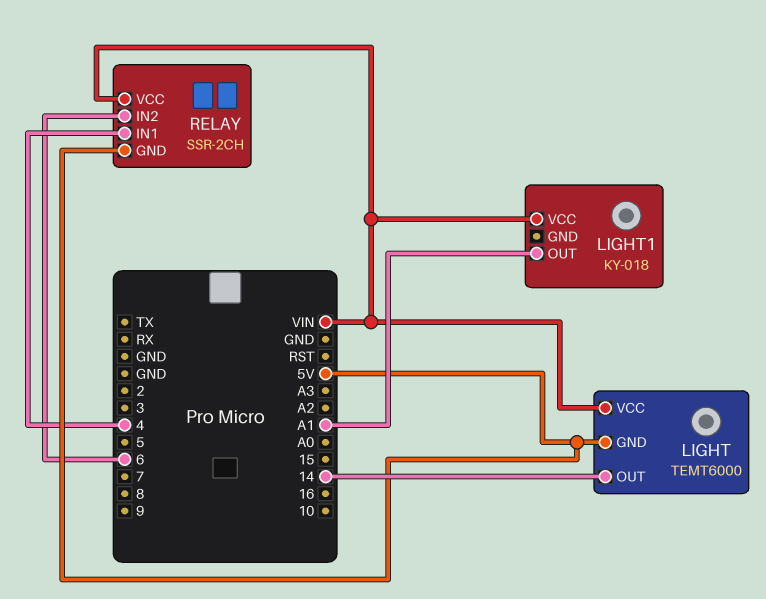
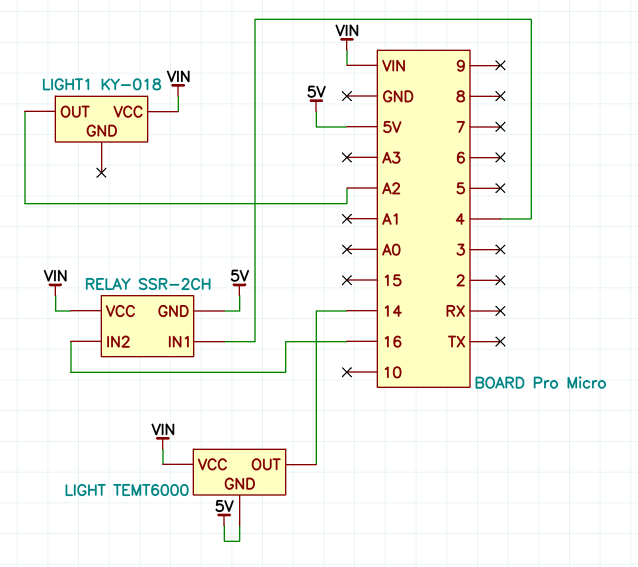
LIGHT1 pin OUT: A1 -> A2
RELAY pin IN2: 6 -> 16

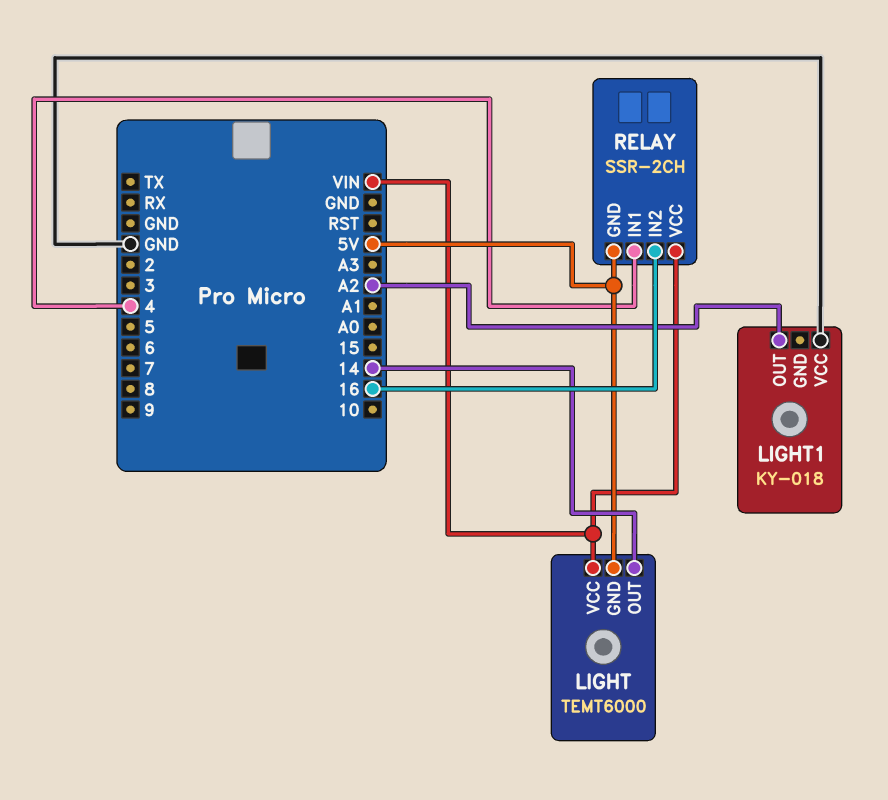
LIGHT1 pin VCC: VIN -> GND

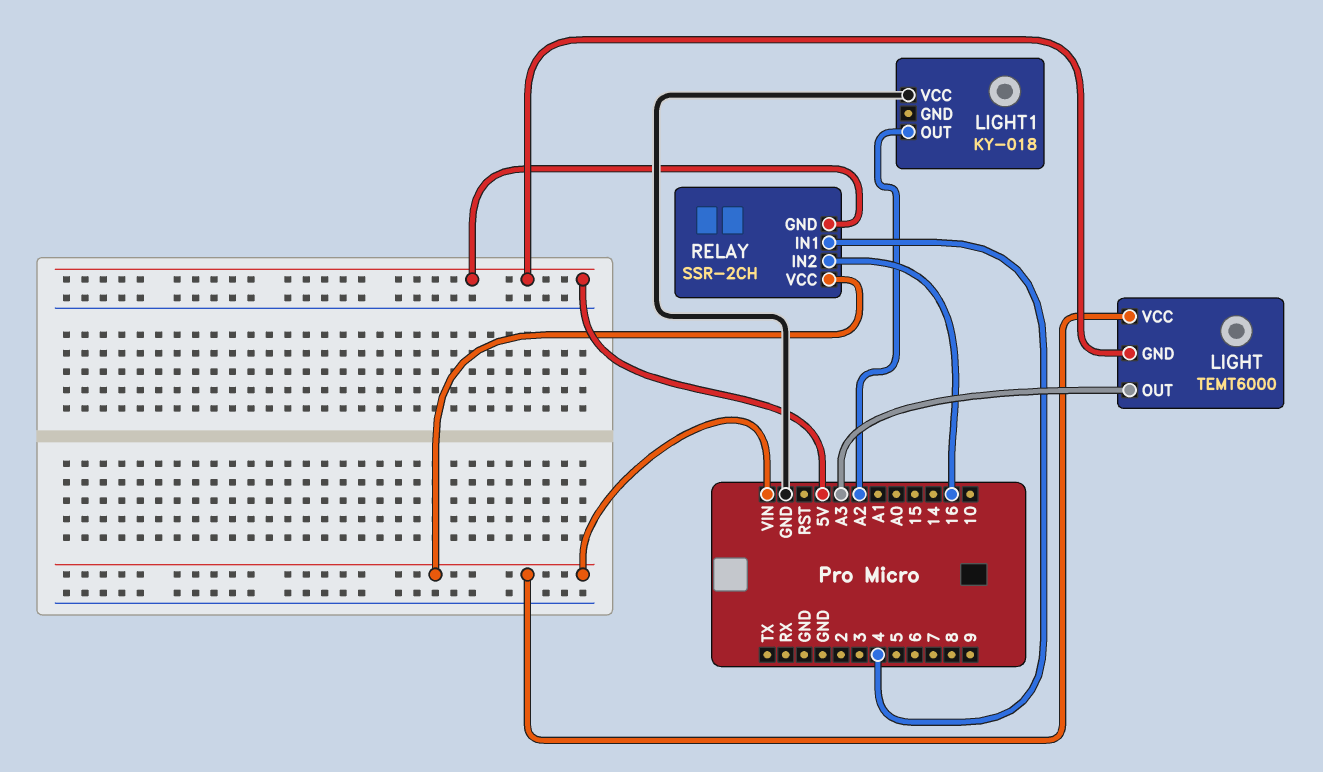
LIGHT pin OUT: 14 -> A3

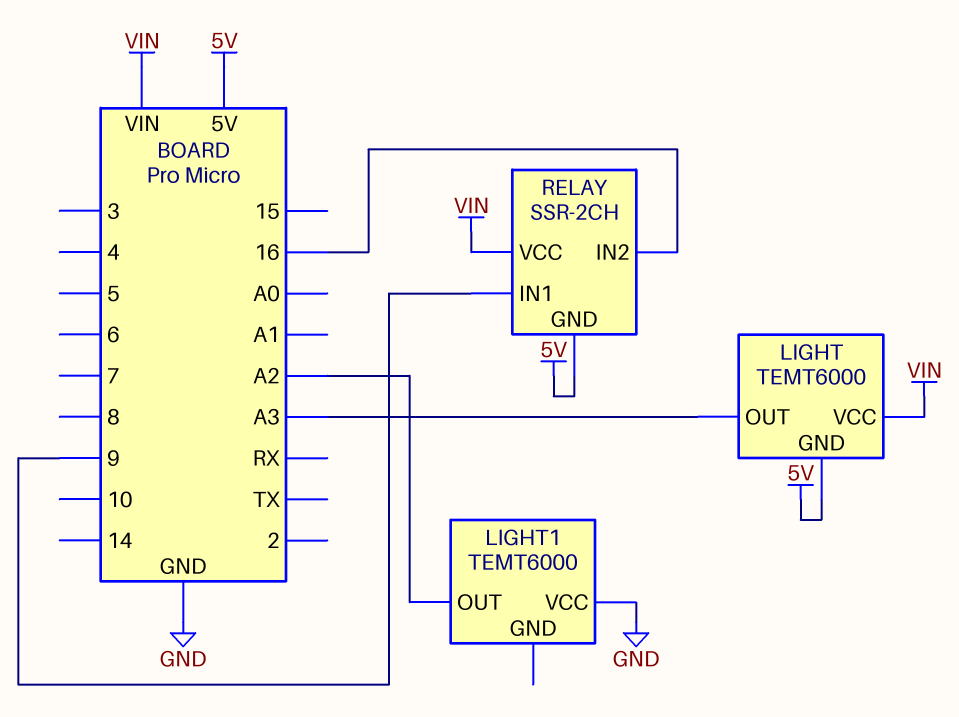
LIGHT1: KY-018 -> TEMT6000
RELAY pin IN1: 4 -> 9

